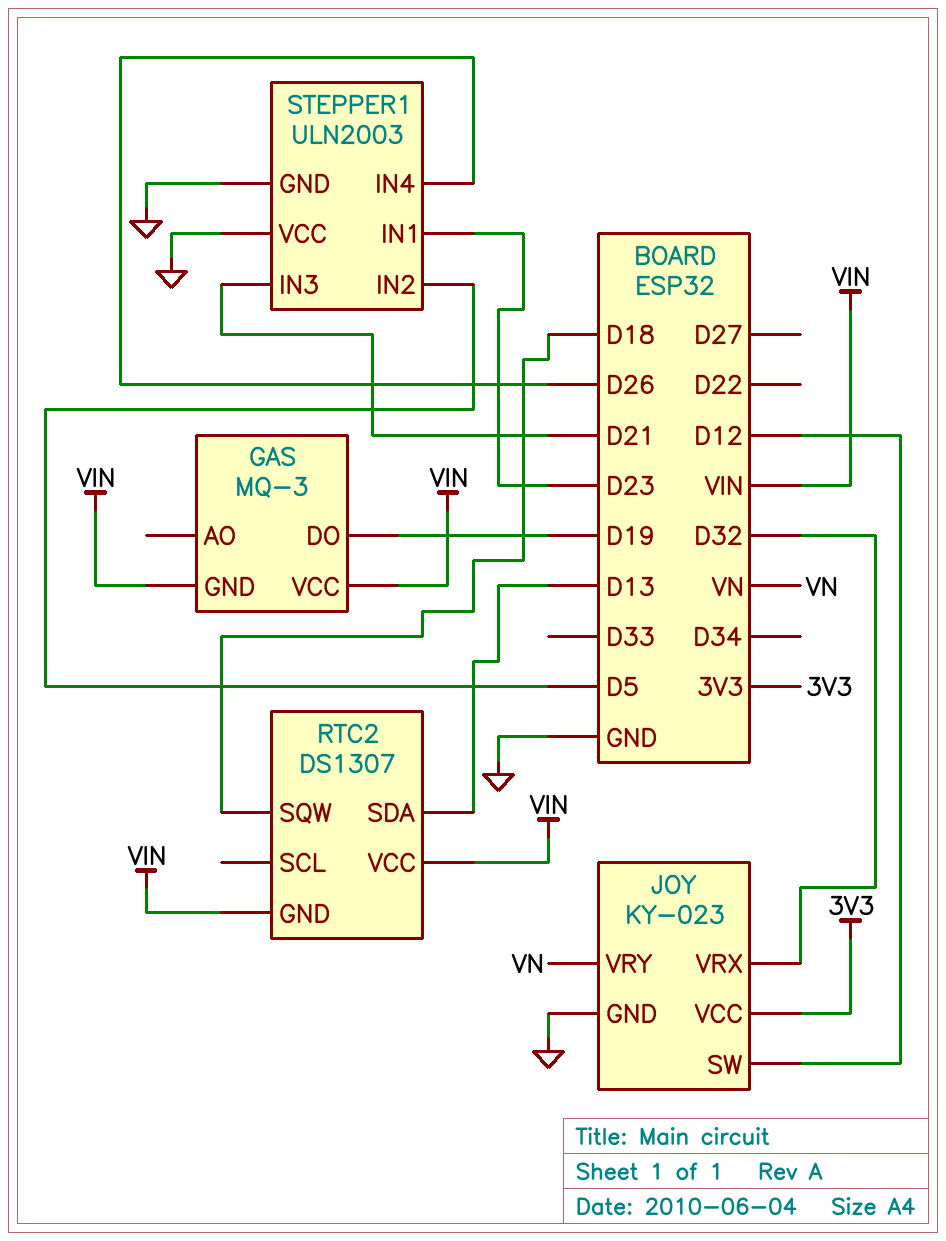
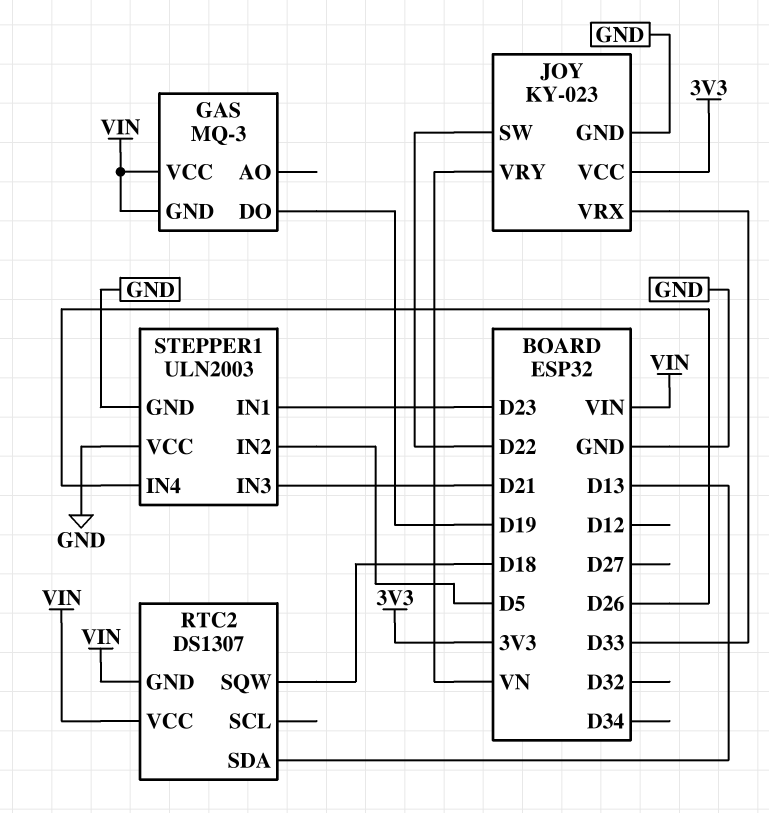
JOY pin SW: D12 -> D22
JOY pin VRX: D32 -> D33

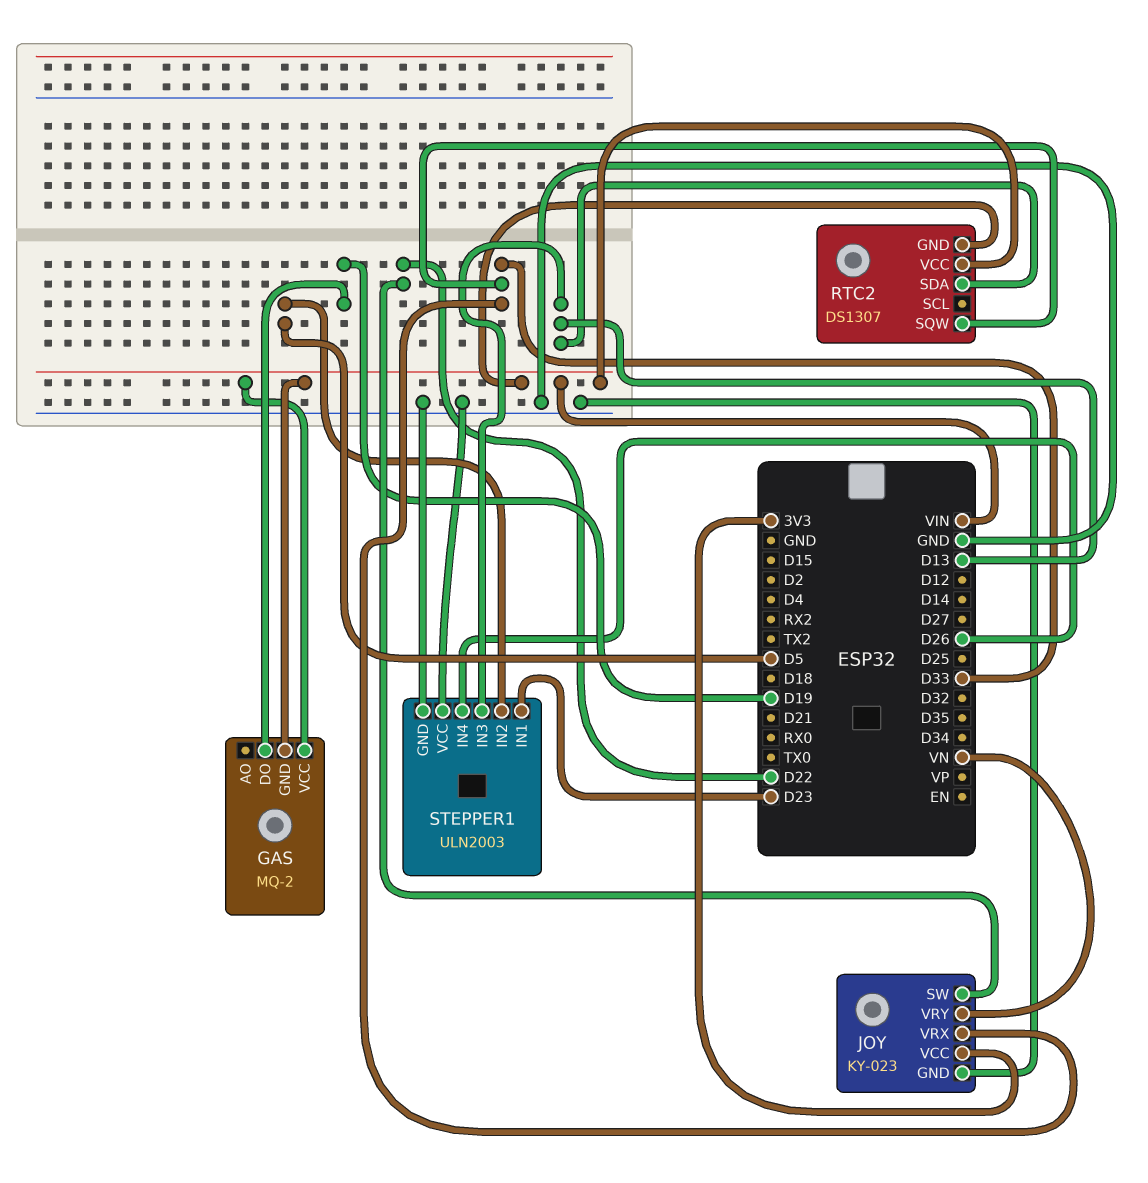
GAS: MQ-3 -> MQ-2
RTC2 pin SQW: D18 -> D33
STEPPER1 pin IN3: D21 -> D13

